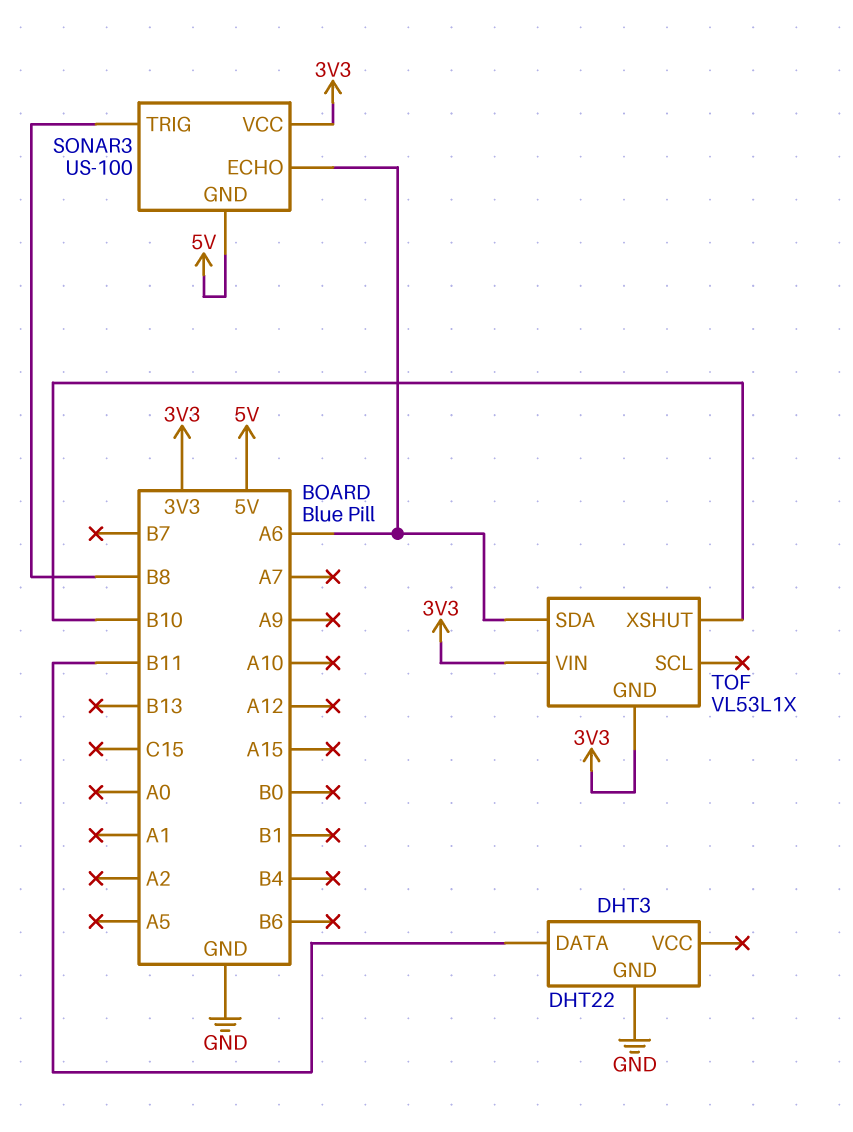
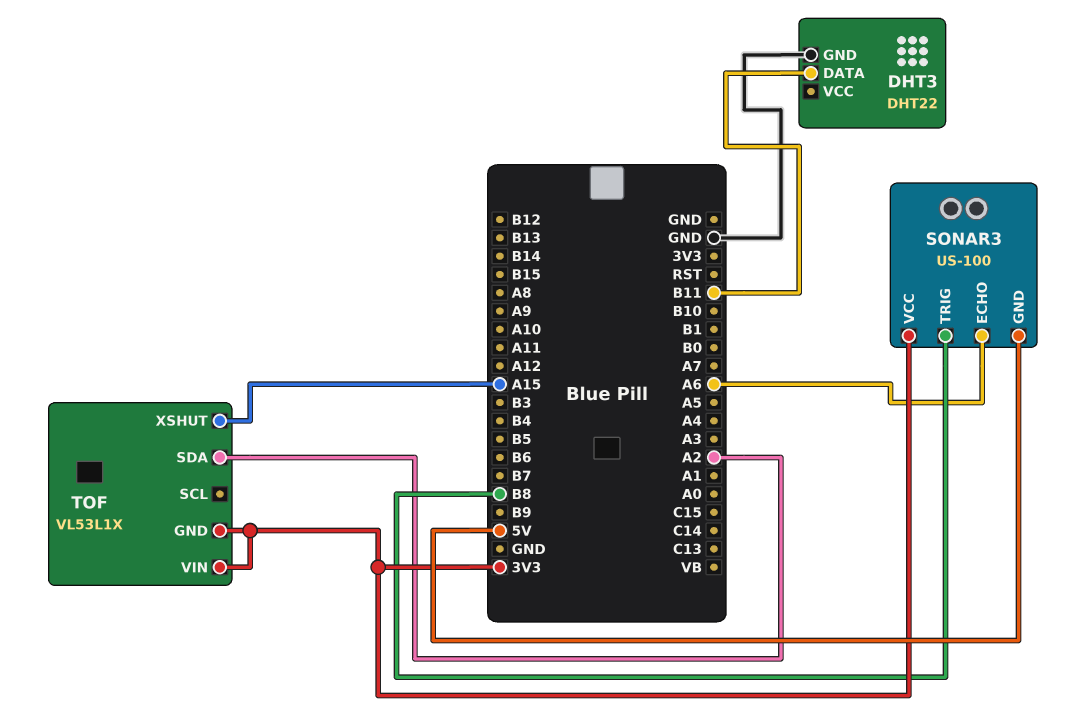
TOF pin SDA: A6 -> A2
TOF pin XSHUT: B10 -> A15

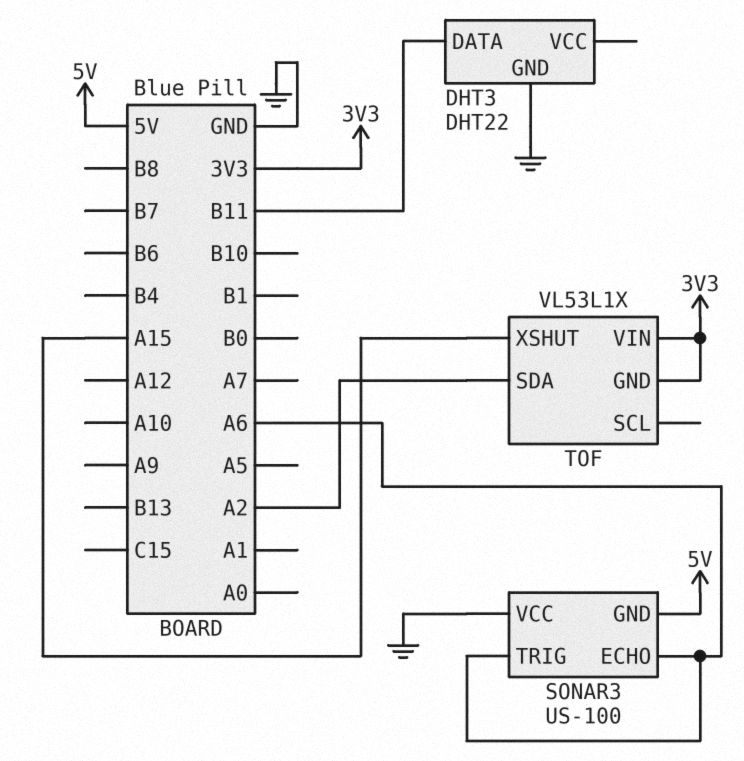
SONAR3 pin TRIG: B8 -> A6
SONAR3 pin VCC: 3V3 -> GND

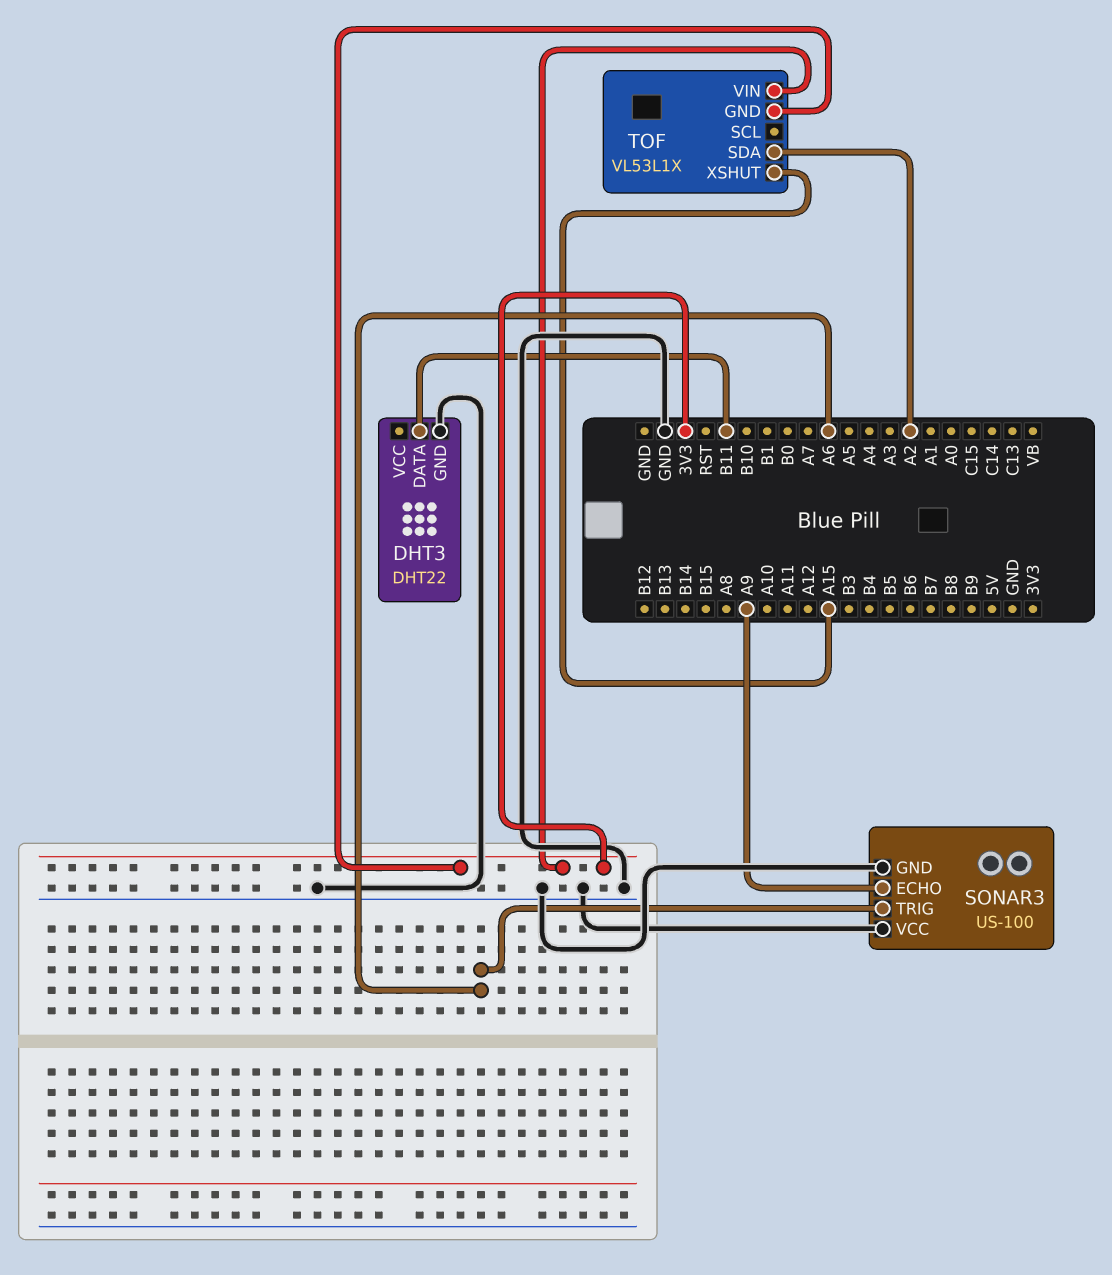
SONAR3 pin ECHO: A6 -> A9
SONAR3 pin GND: 5V -> GND

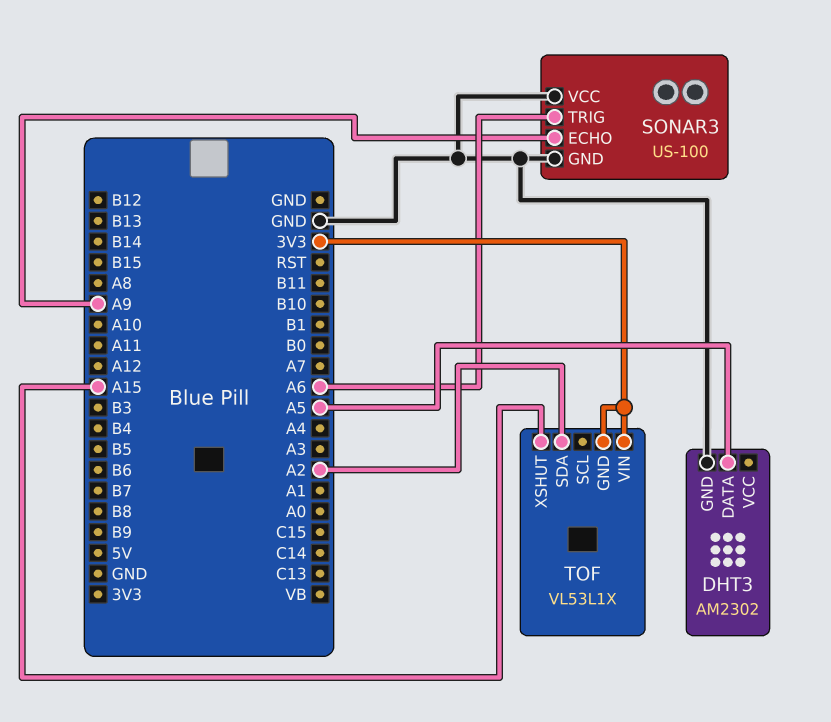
DHT3: DHT22 -> AM2302
DHT3 pin DATA: B11 -> A5

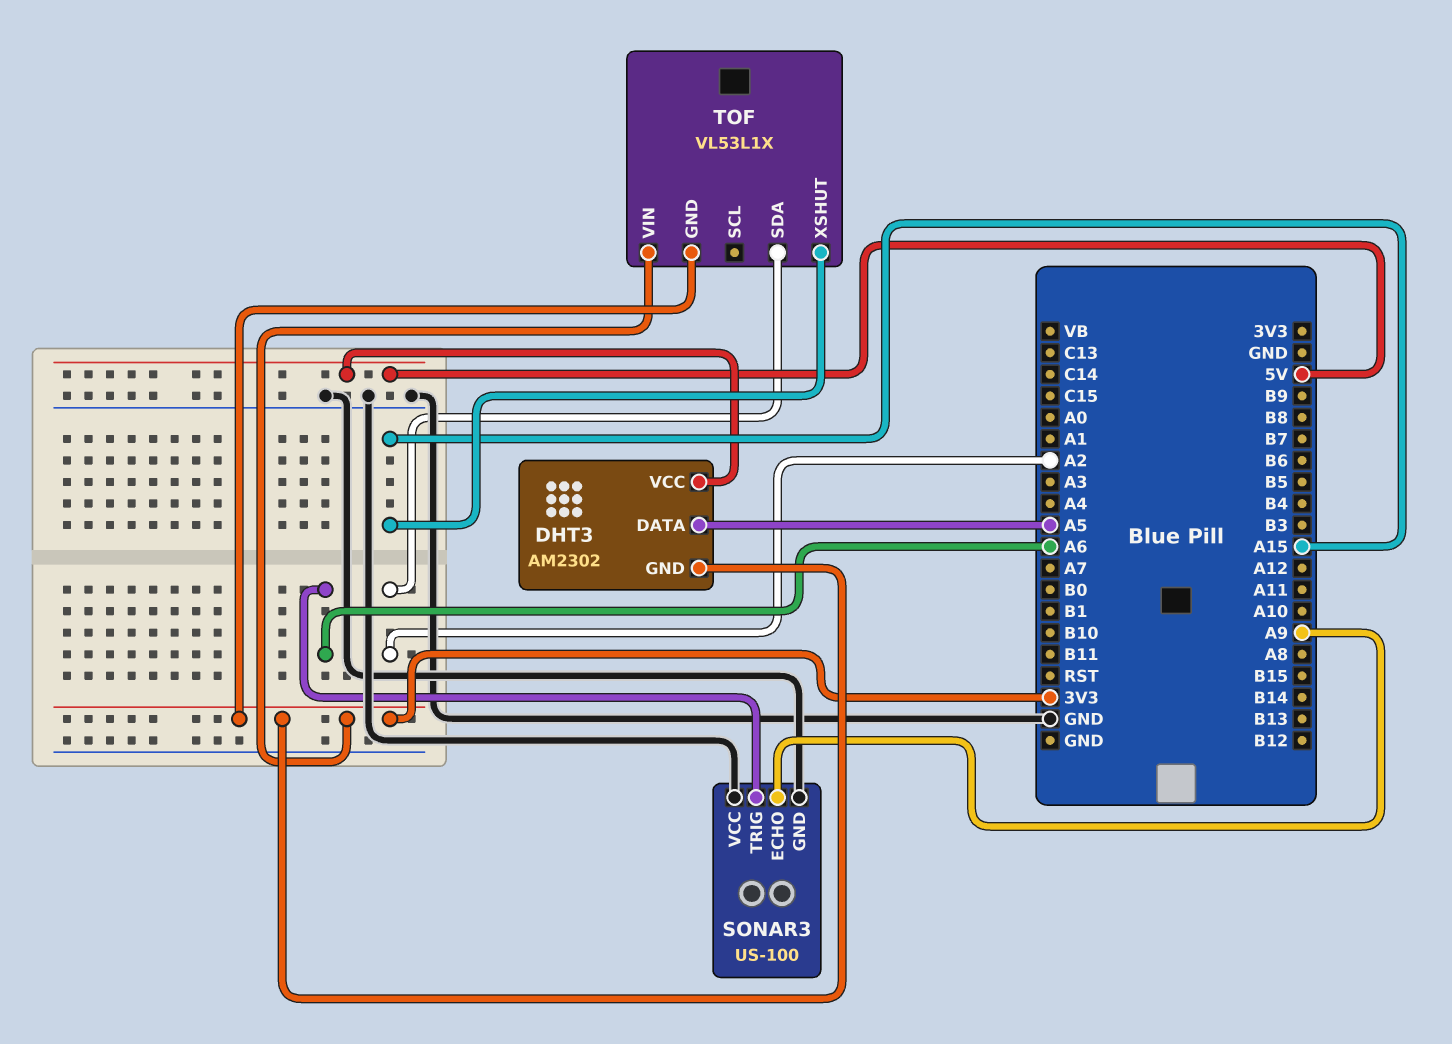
DHT3 pin GND: GND -> 3V3
DHT3 pin VCC: none -> 5V

